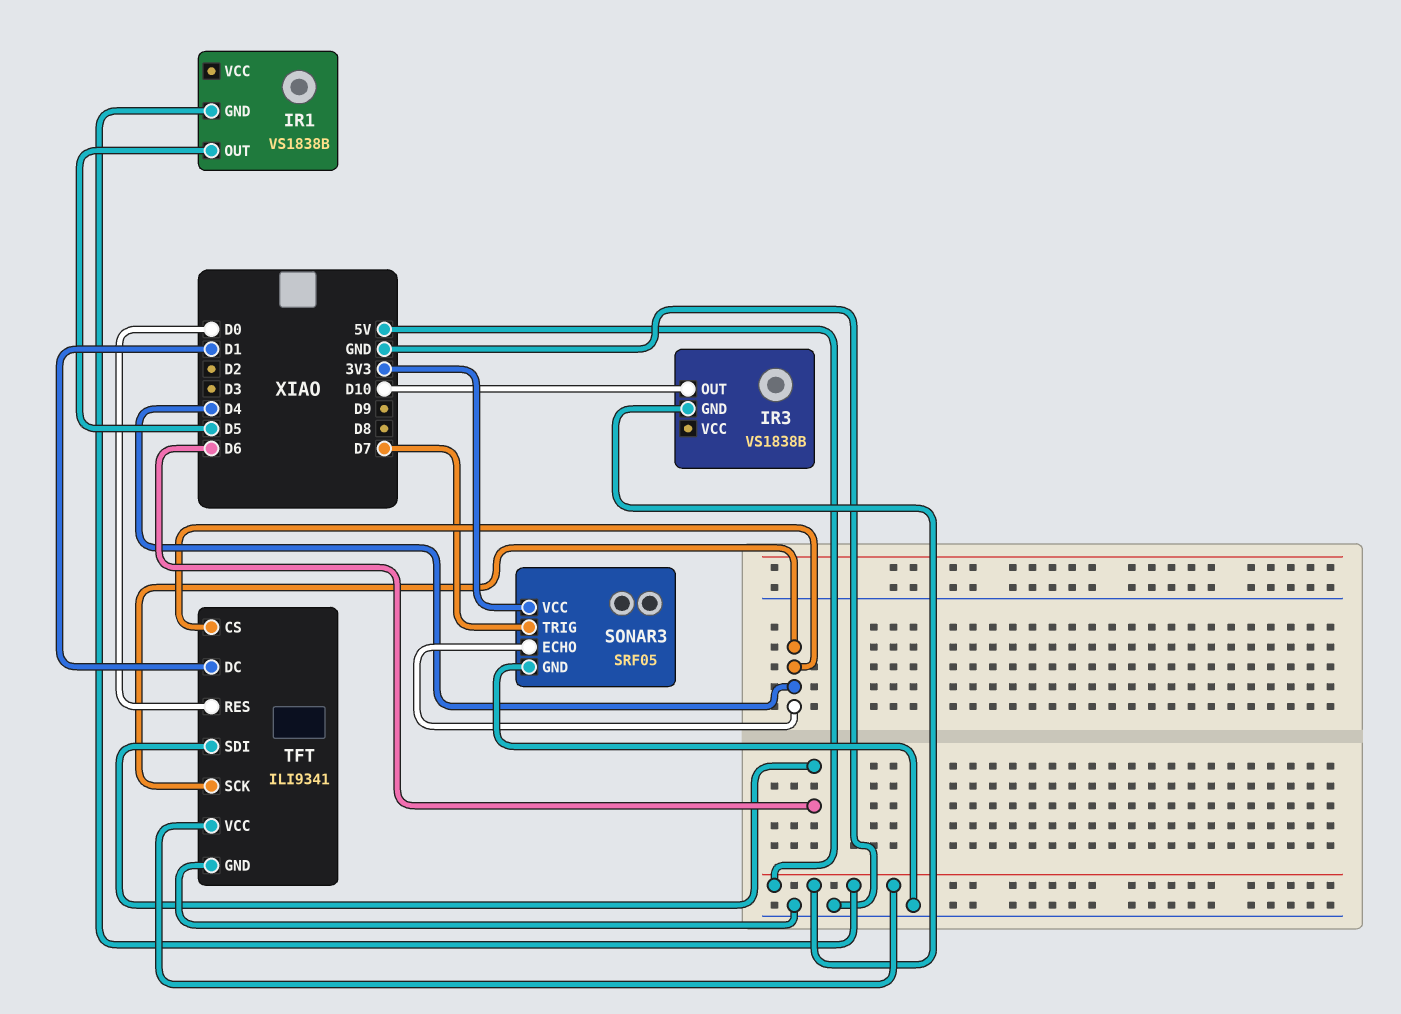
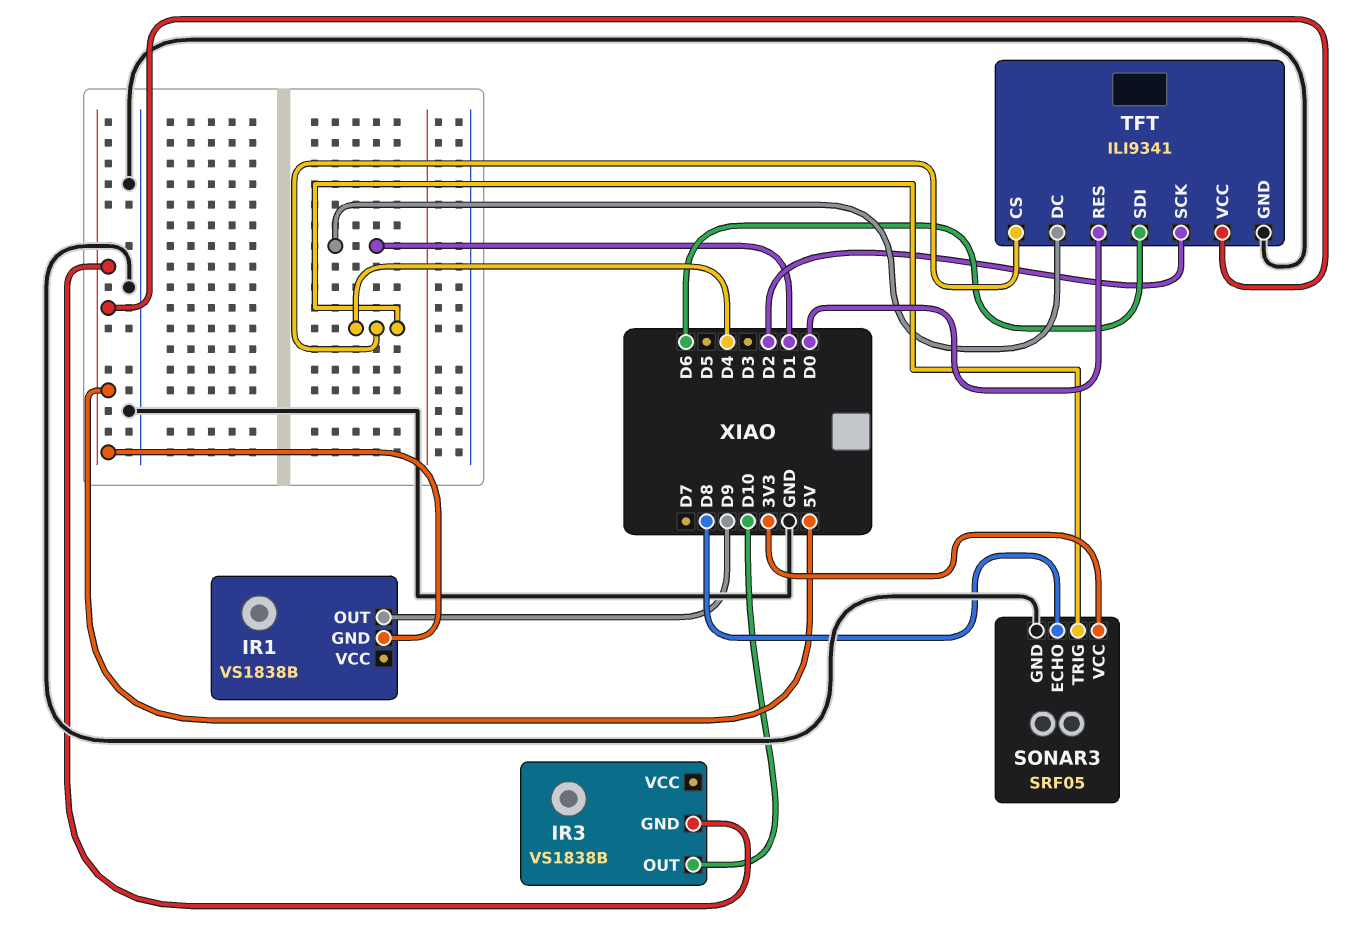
IR1 pin OUT: D5 -> D9
SONAR3 pin ECHO: D4 -> D8
SONAR3 pin TRIG: D7 -> D4
TFT pin SCK: D4 -> D2

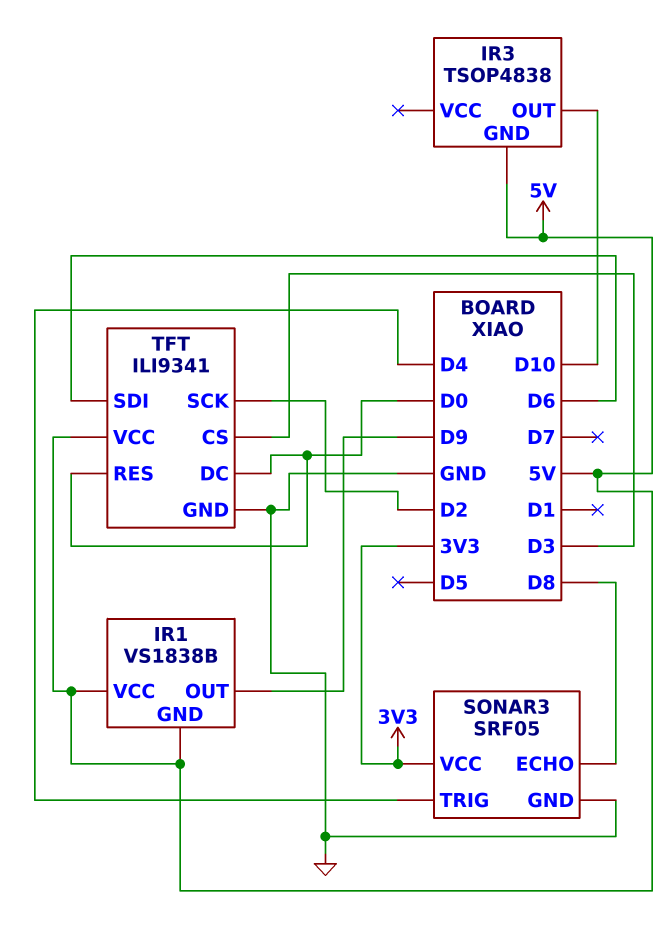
IR1 pin VCC: none -> 5V
IR3: VS1838B -> TSOP4838
TFT pin CS: D4 -> D3
TFT pin DC: D1 -> D0

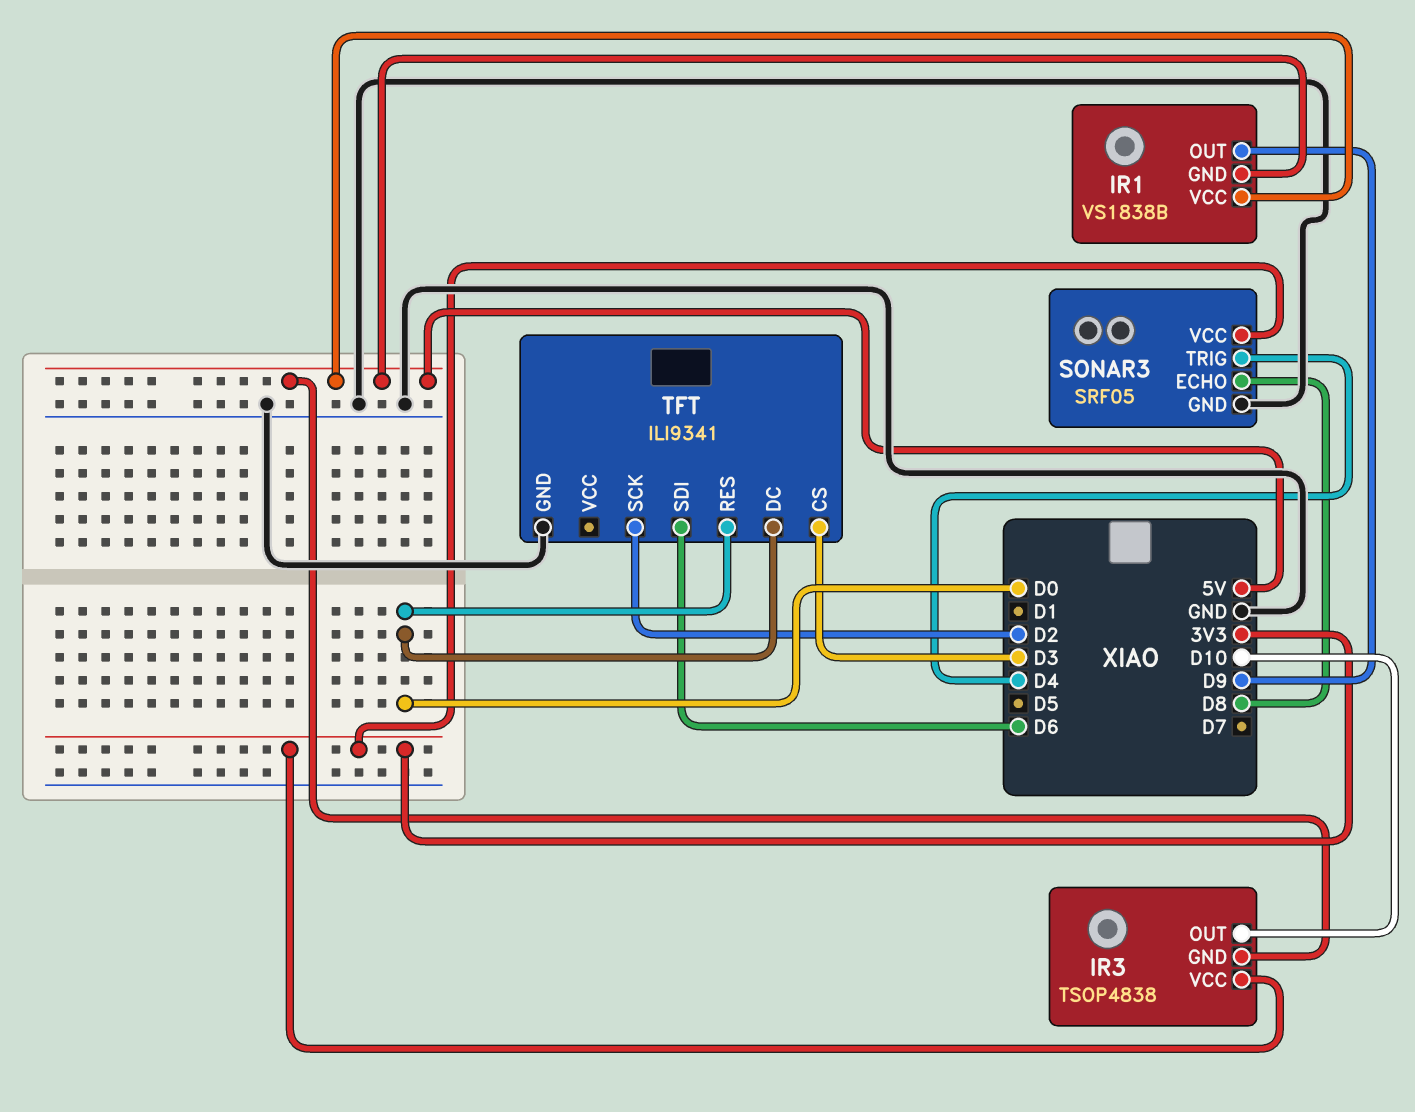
IR3 pin VCC: none -> 3V3
TFT pin VCC: 5V -> none

